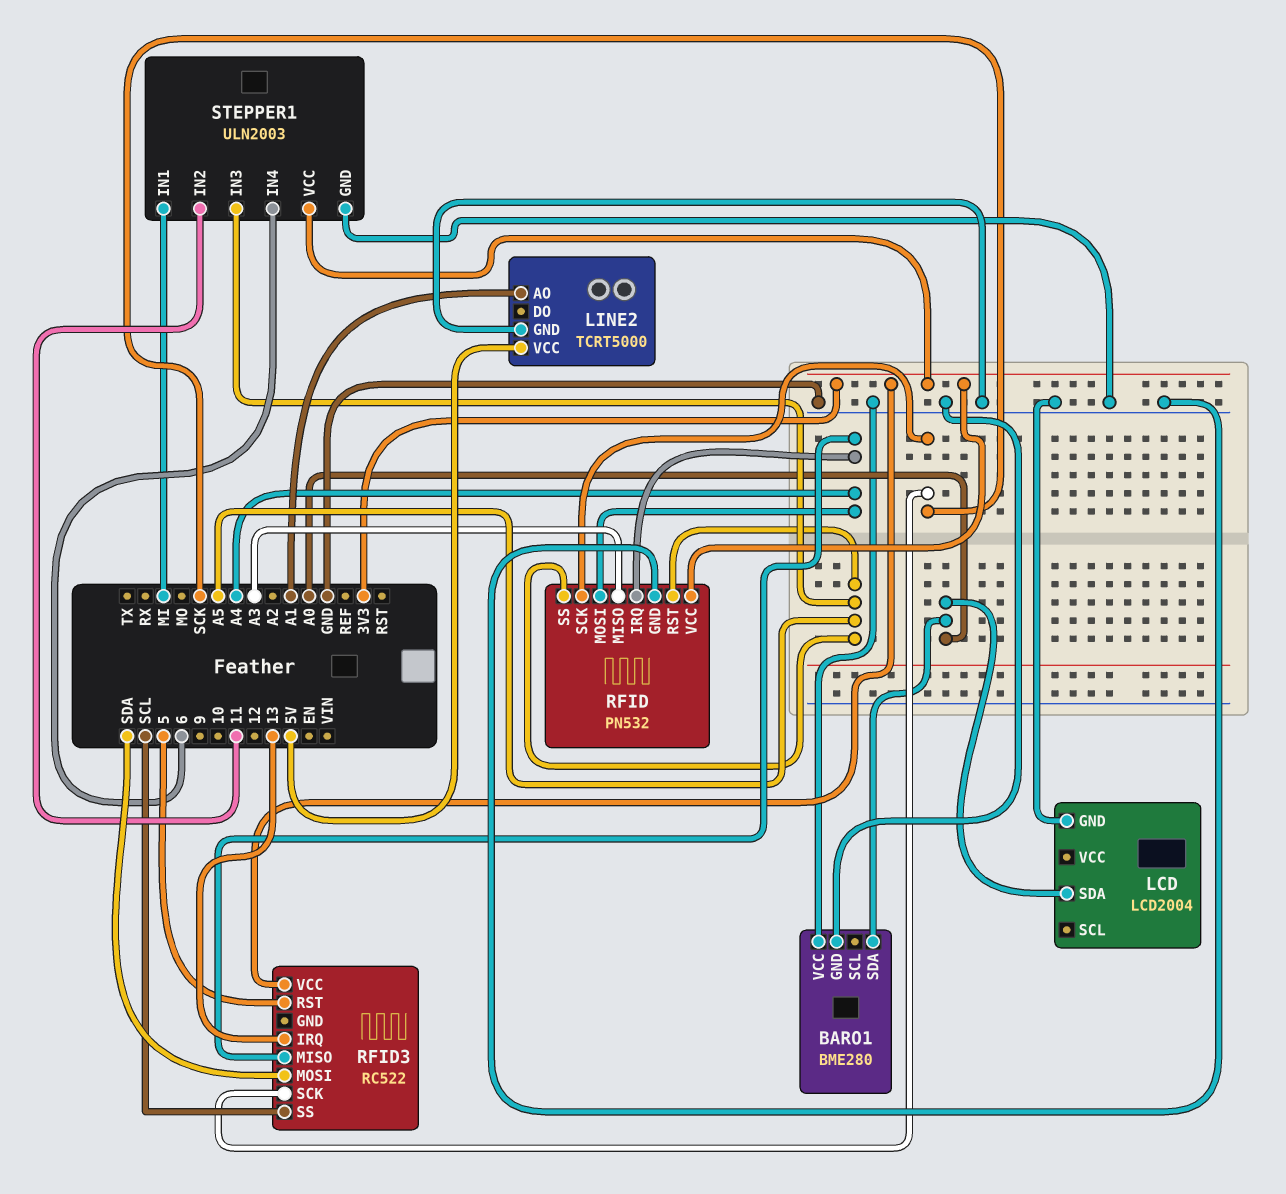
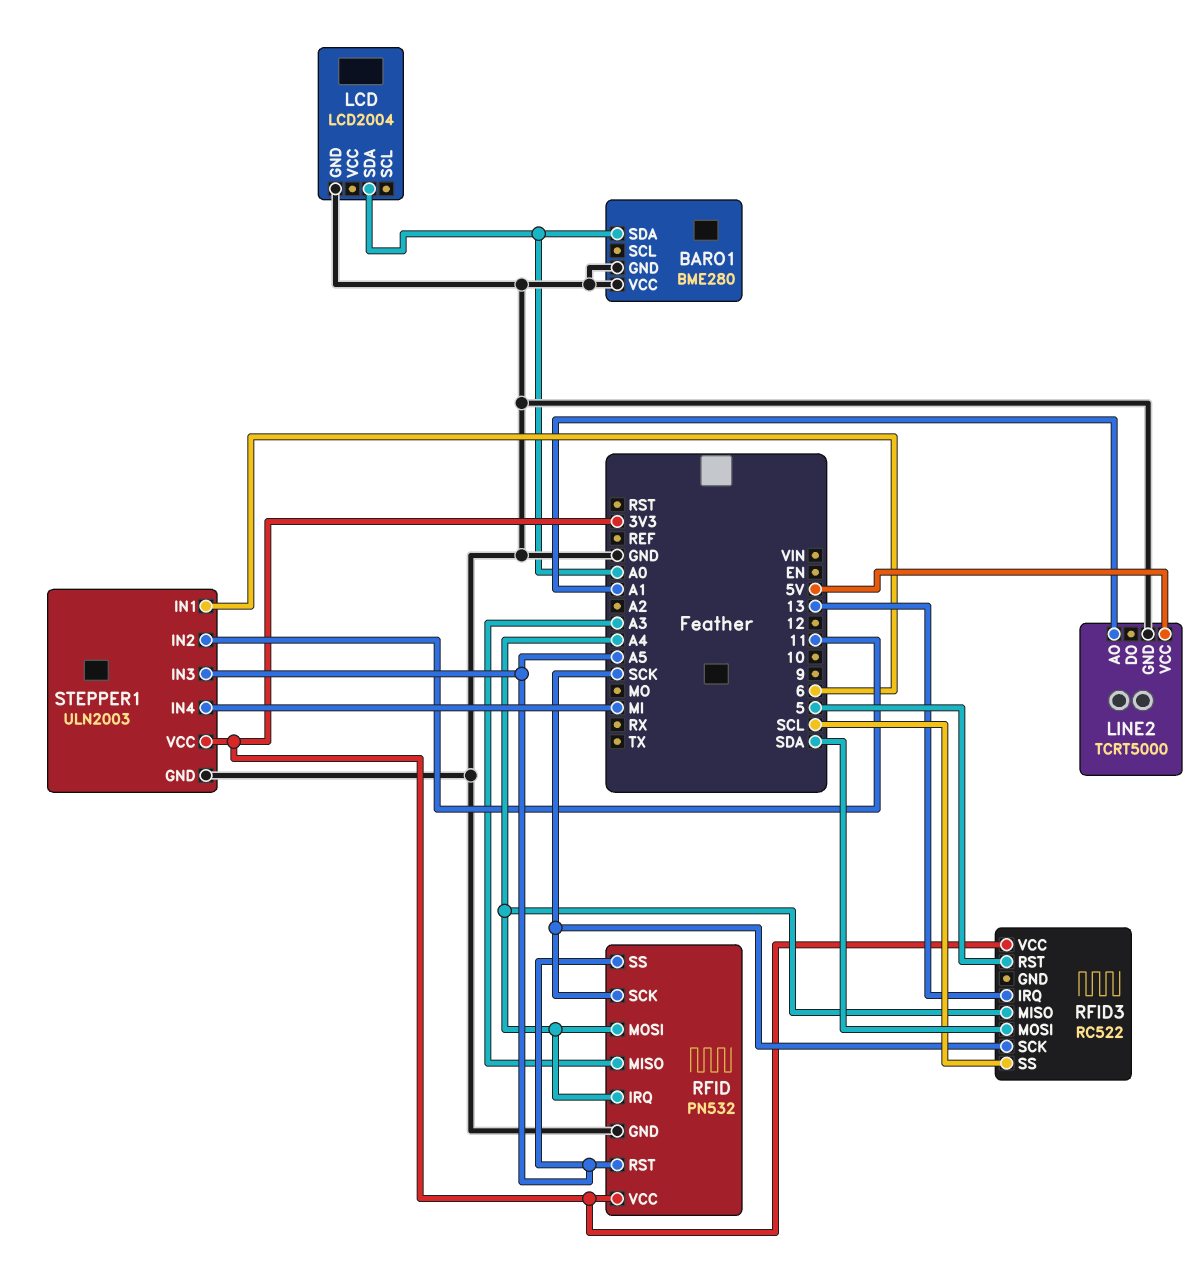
STEPPER1 pin IN1: MI -> 6
STEPPER1 pin IN4: 6 -> MI

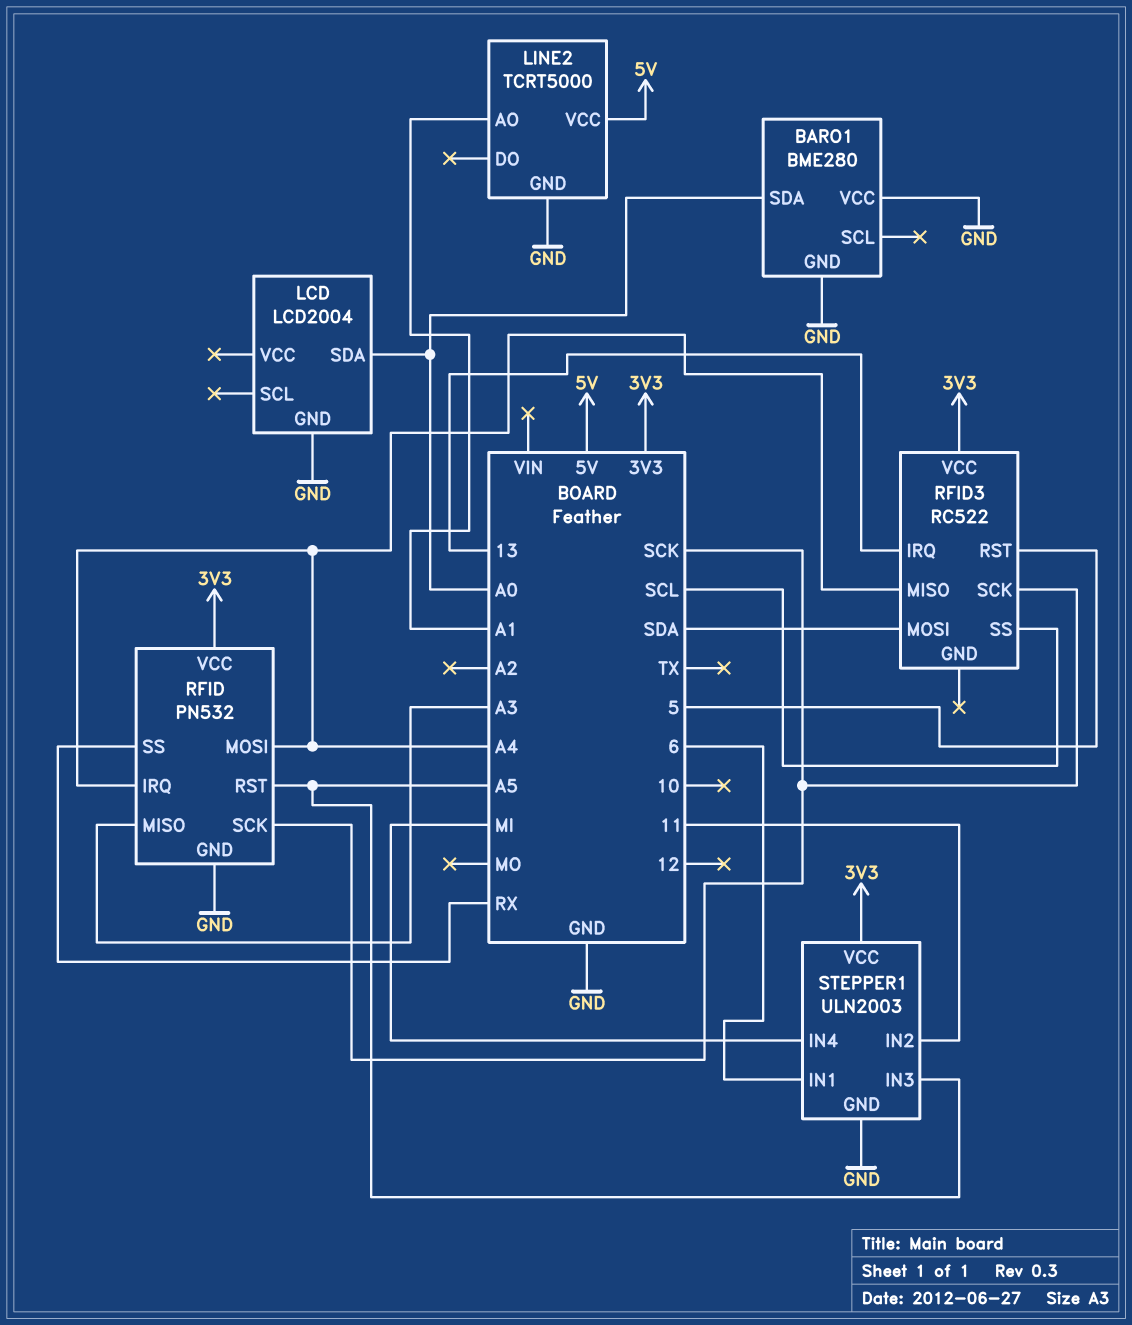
RFID pin SS: A5 -> RX

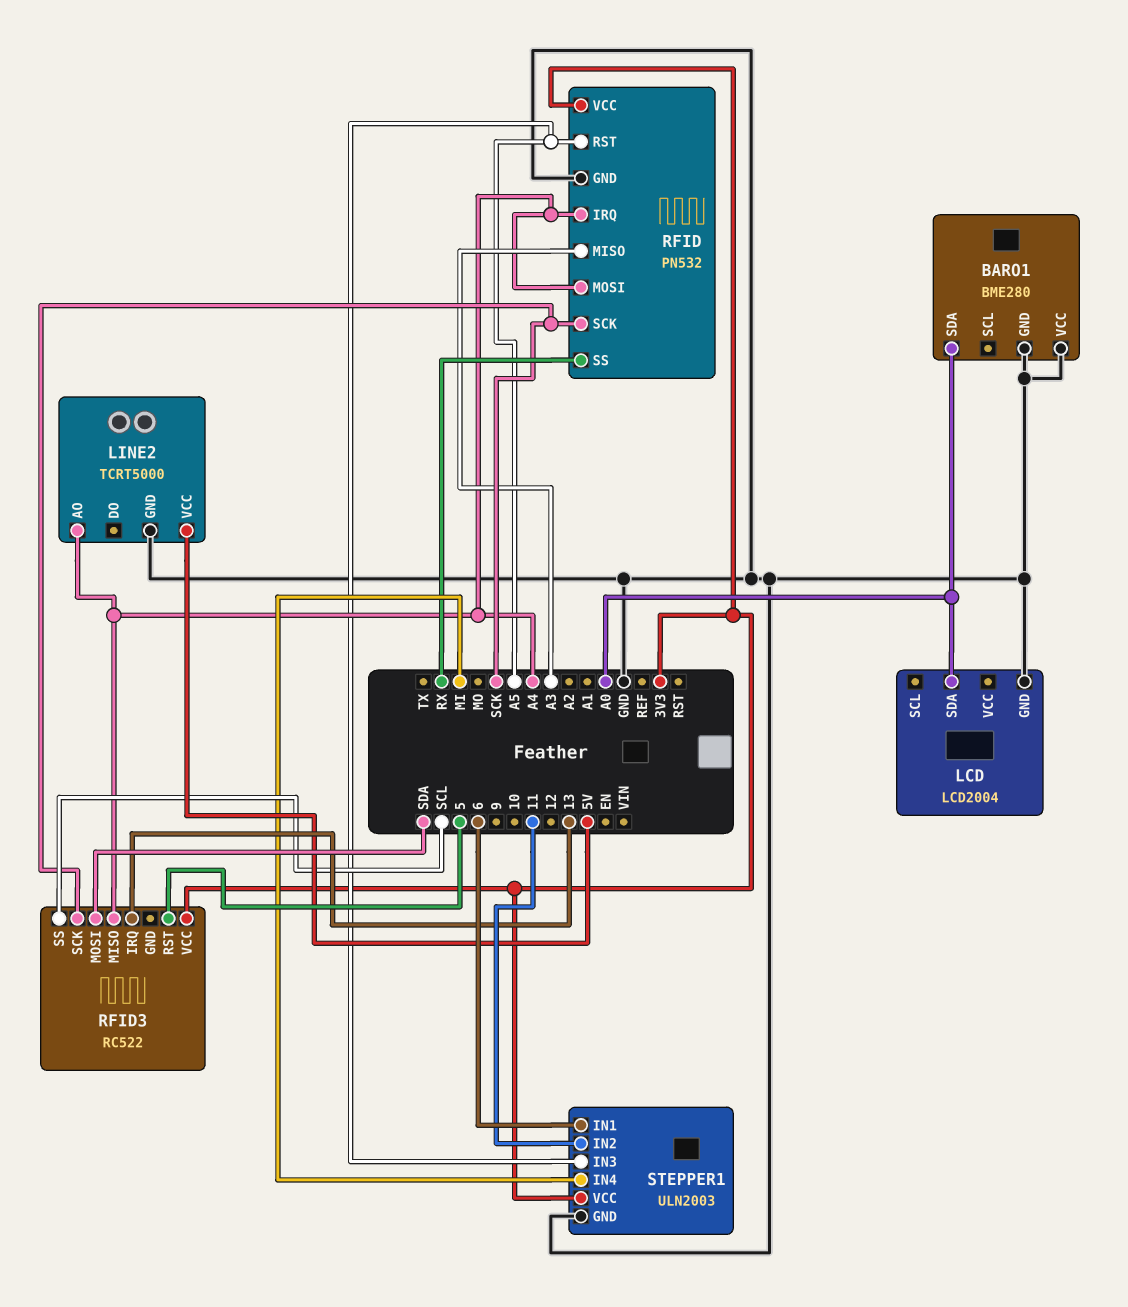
LINE2 pin AO: A1 -> A4

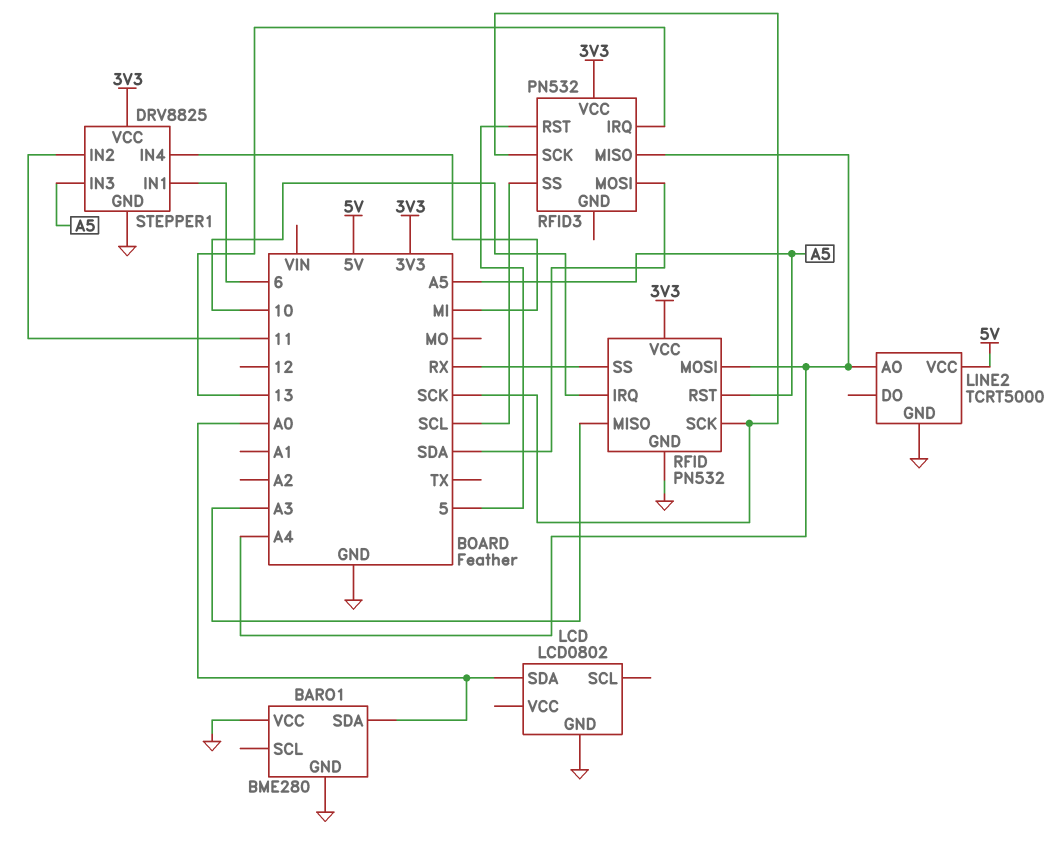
LCD: LCD2004 -> LCD0802
RFID pin IRQ: A4 -> 10
RFID3: RC522 -> PN532
STEPPER1: ULN2003 -> DRV8825

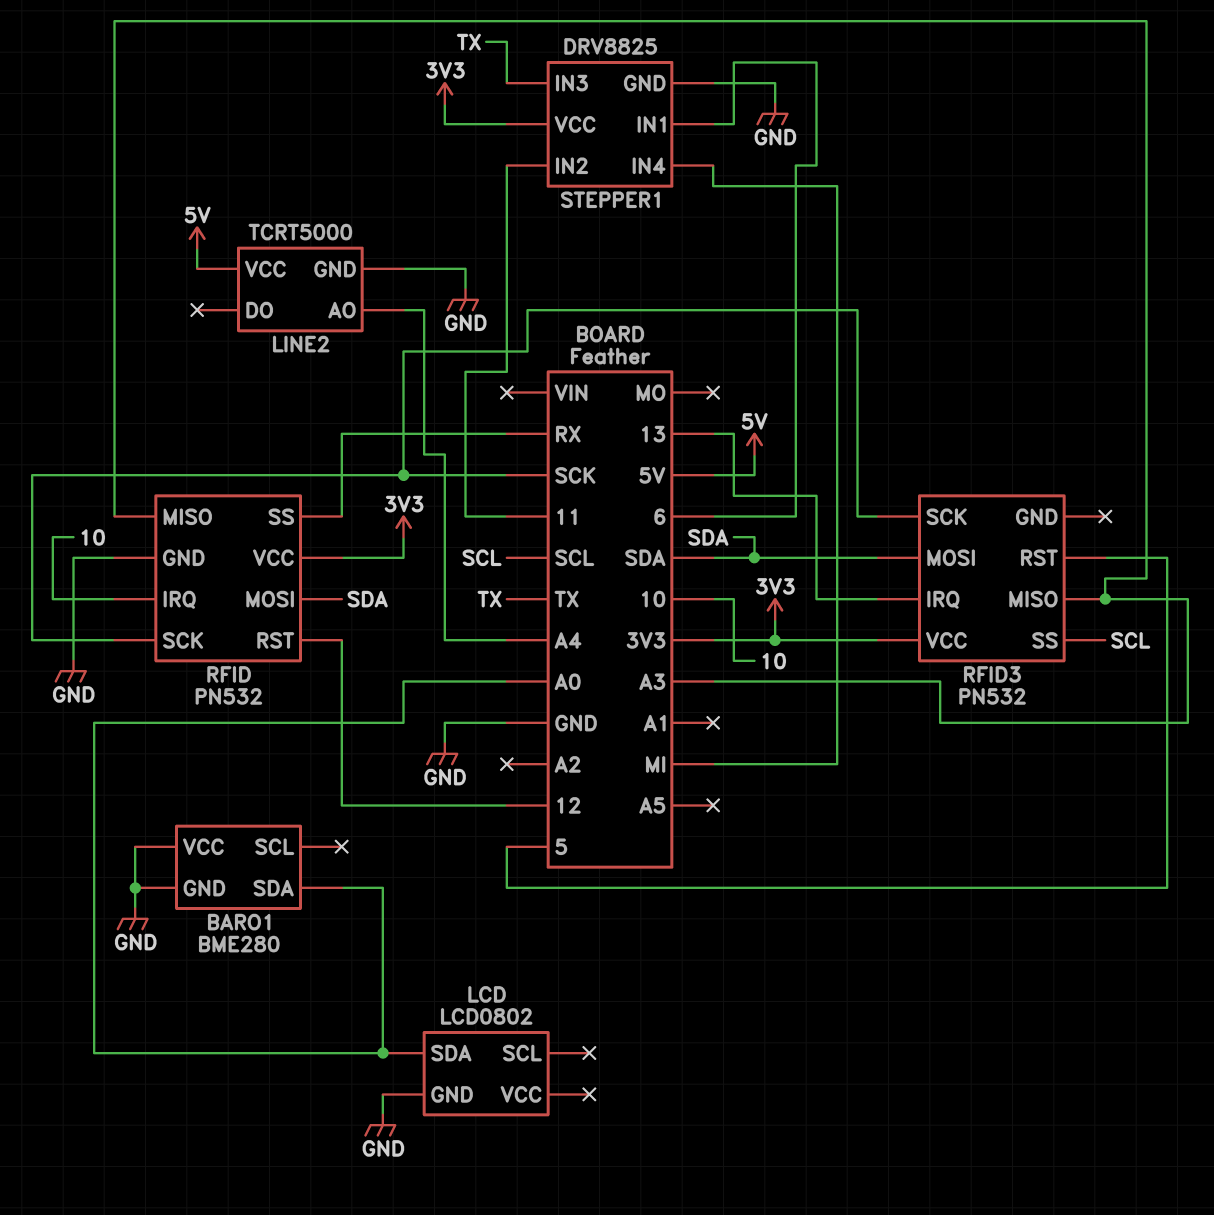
RFID pin MOSI: A4 -> SDA
RFID pin RST: A5 -> 12
RFID3 pin MISO: A4 -> A3
STEPPER1 pin IN3: A5 -> TX

